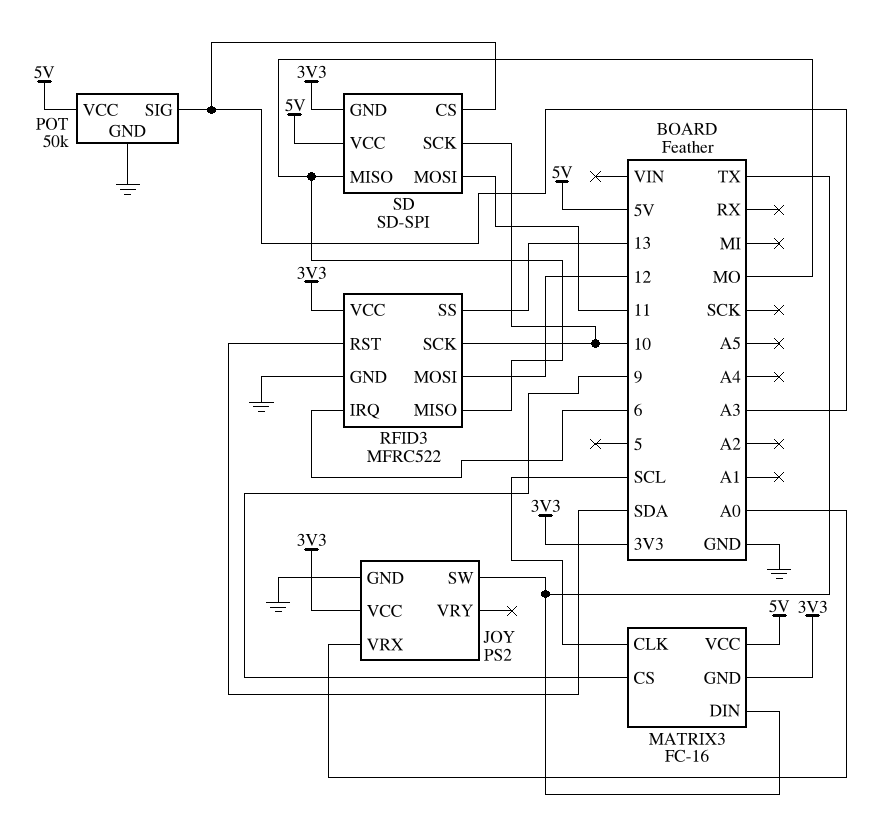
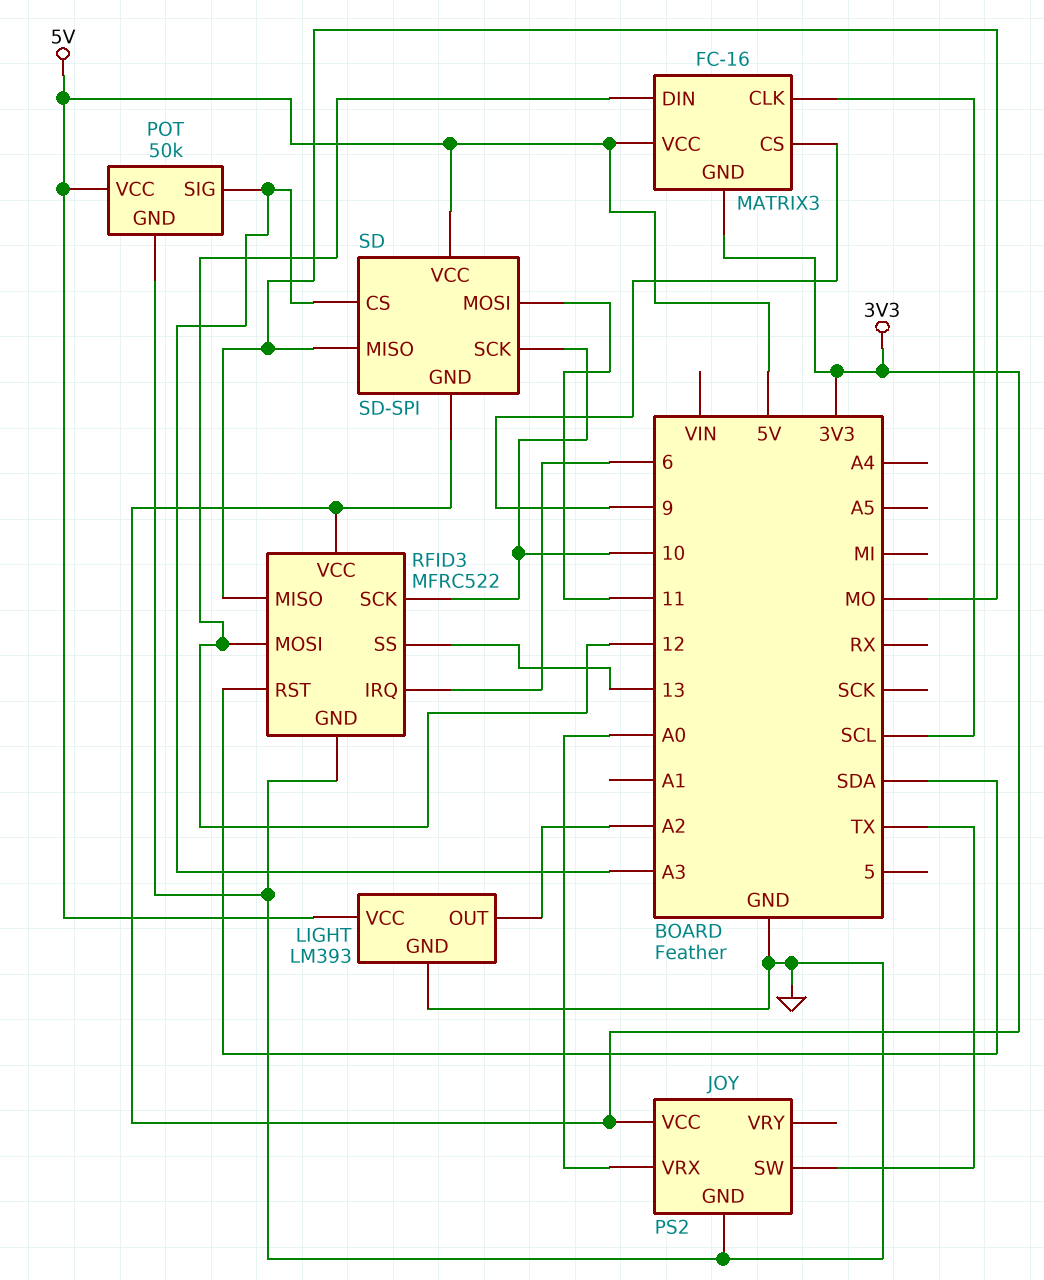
LIGHT: none -> LM393
LIGHT pin GND: none -> GND
LIGHT pin OUT: none -> A2
LIGHT pin VCC: none -> 5V
MATRIX3 pin DIN: TX -> 12

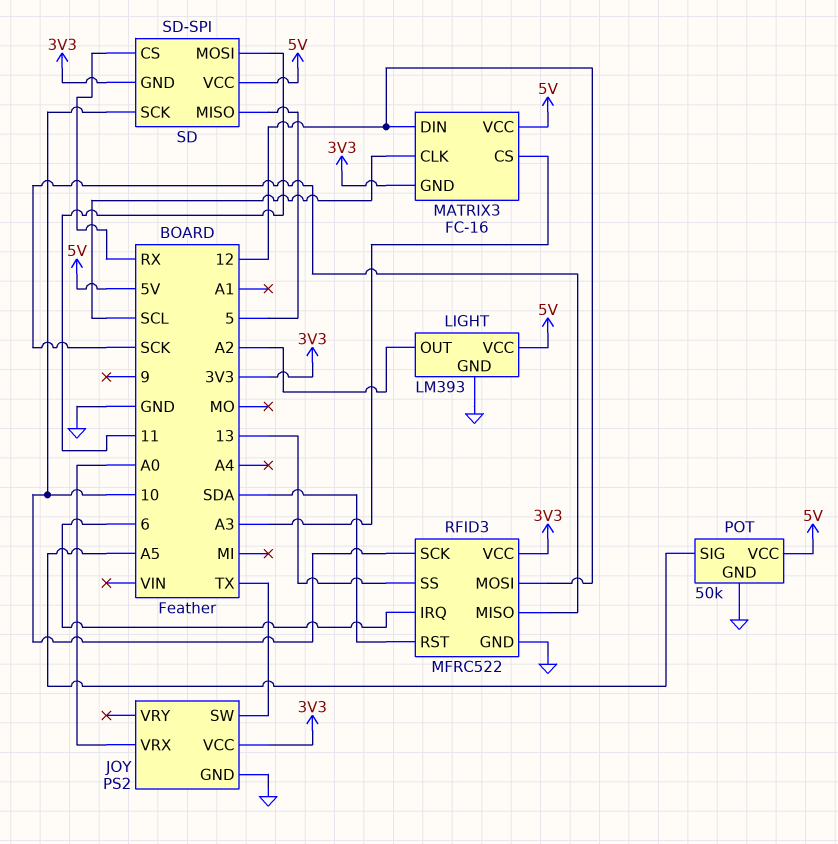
MATRIX3 pin CS: 9 -> A3
POT pin SIG: A3 -> A5
RFID3 pin MISO: MO -> SCK
SD pin CS: A3 -> RX
SD pin MISO: MO -> 5

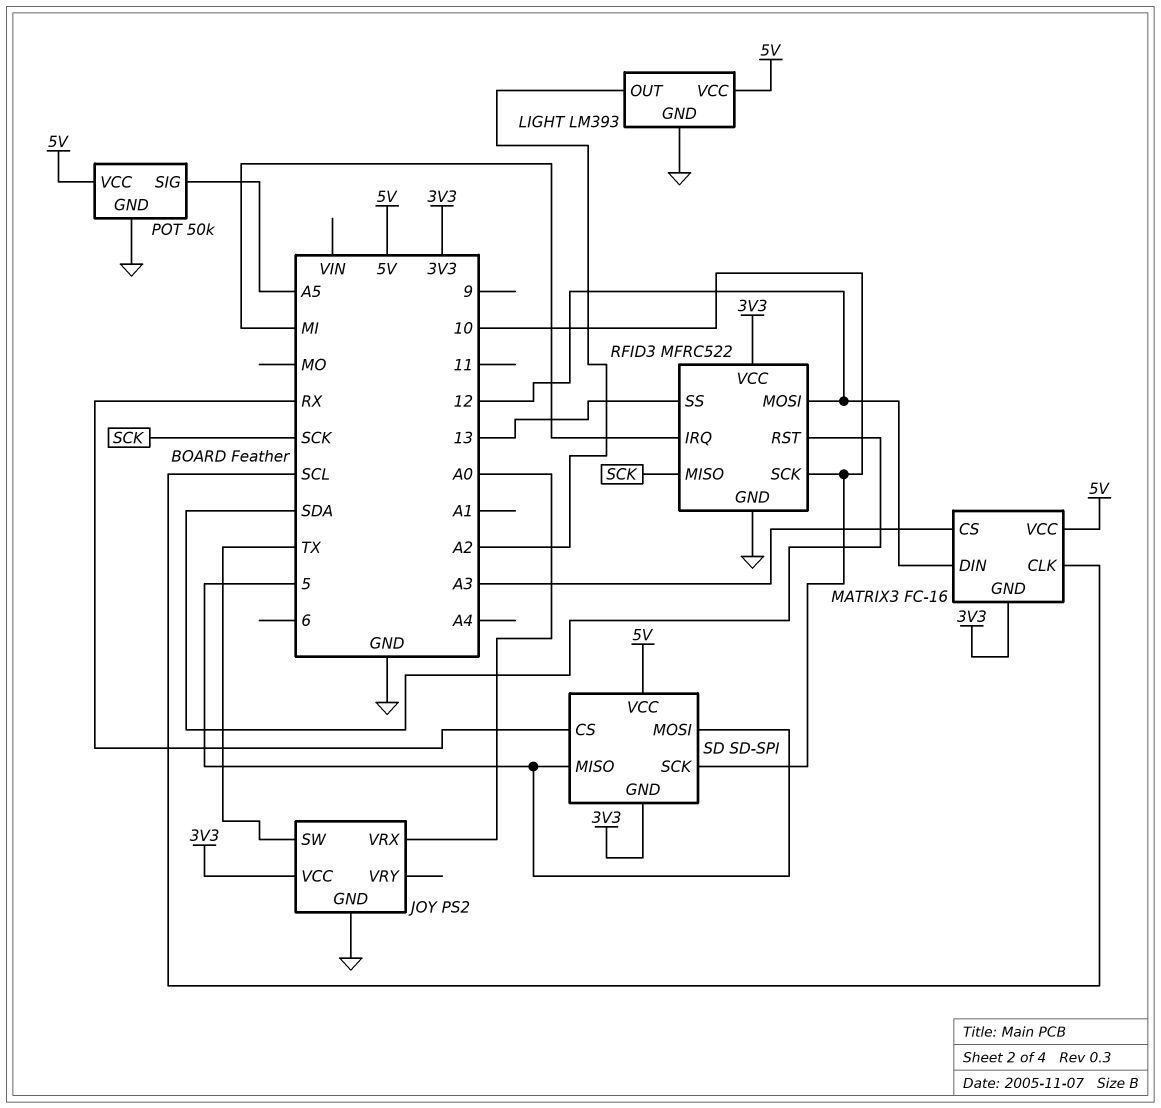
RFID3 pin IRQ: 6 -> MI
SD pin MOSI: 11 -> 5

